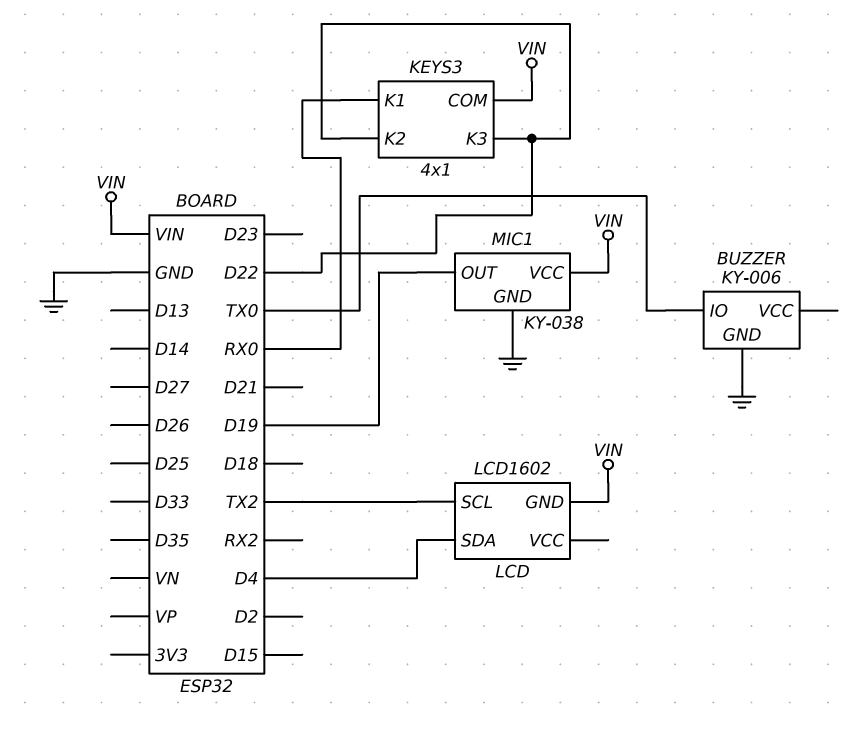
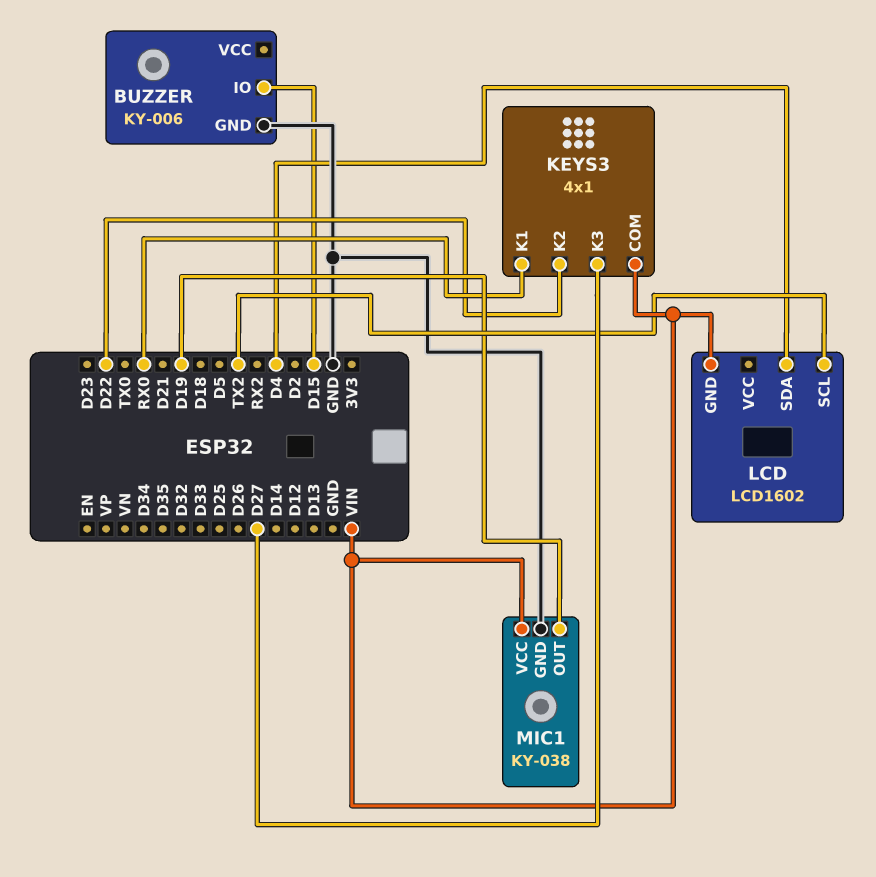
BUZZER pin IO: TX0 -> D15
KEYS3 pin K3: D22 -> D27

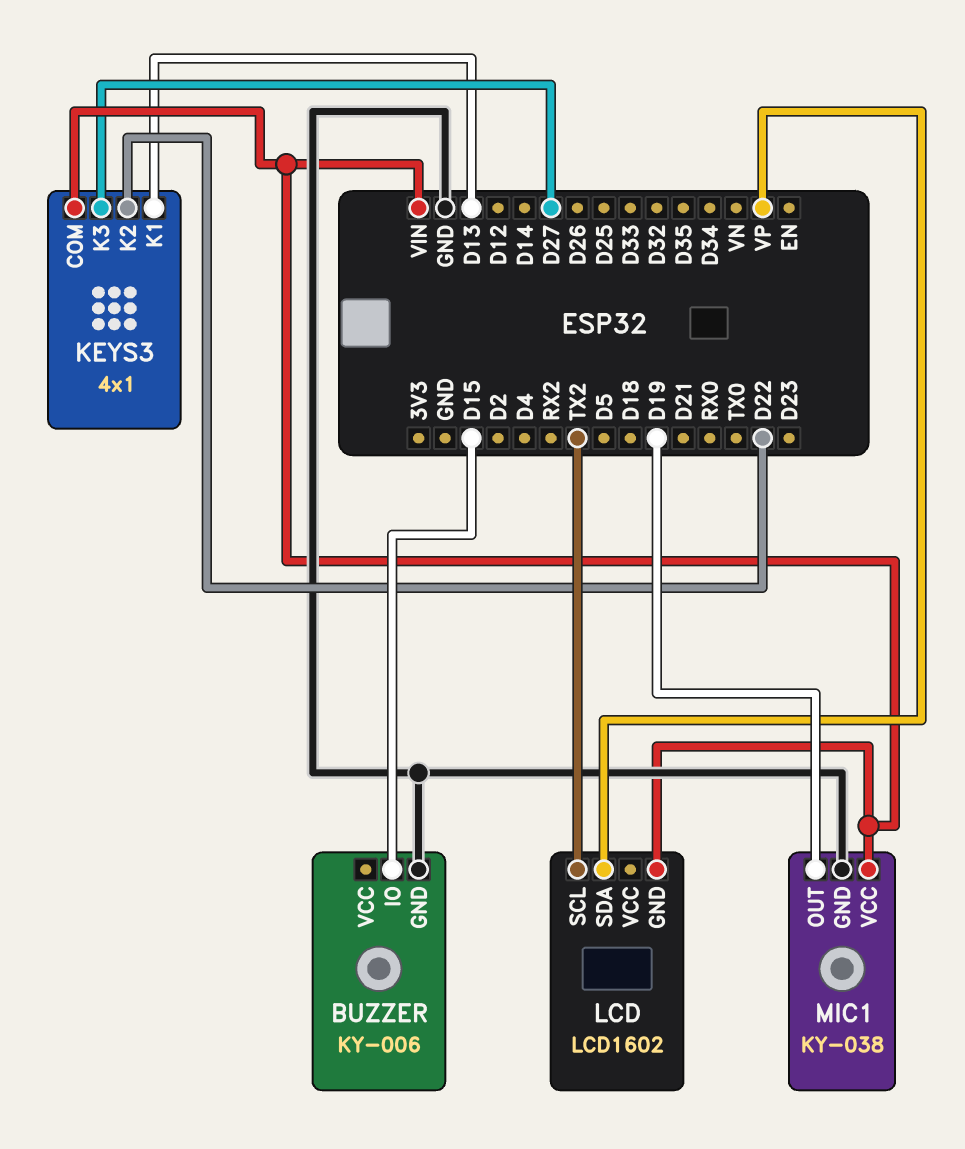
KEYS3 pin K1: RX0 -> D13
LCD pin SDA: D4 -> VP

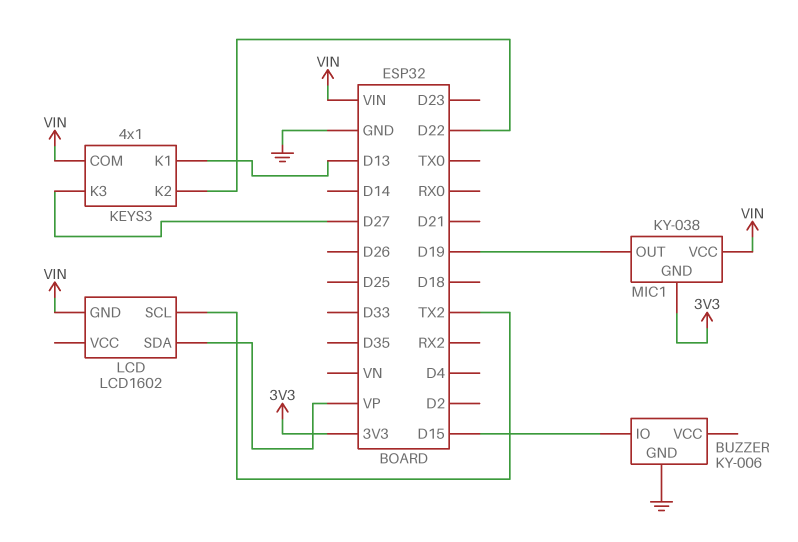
MIC1 pin GND: GND -> 3V3

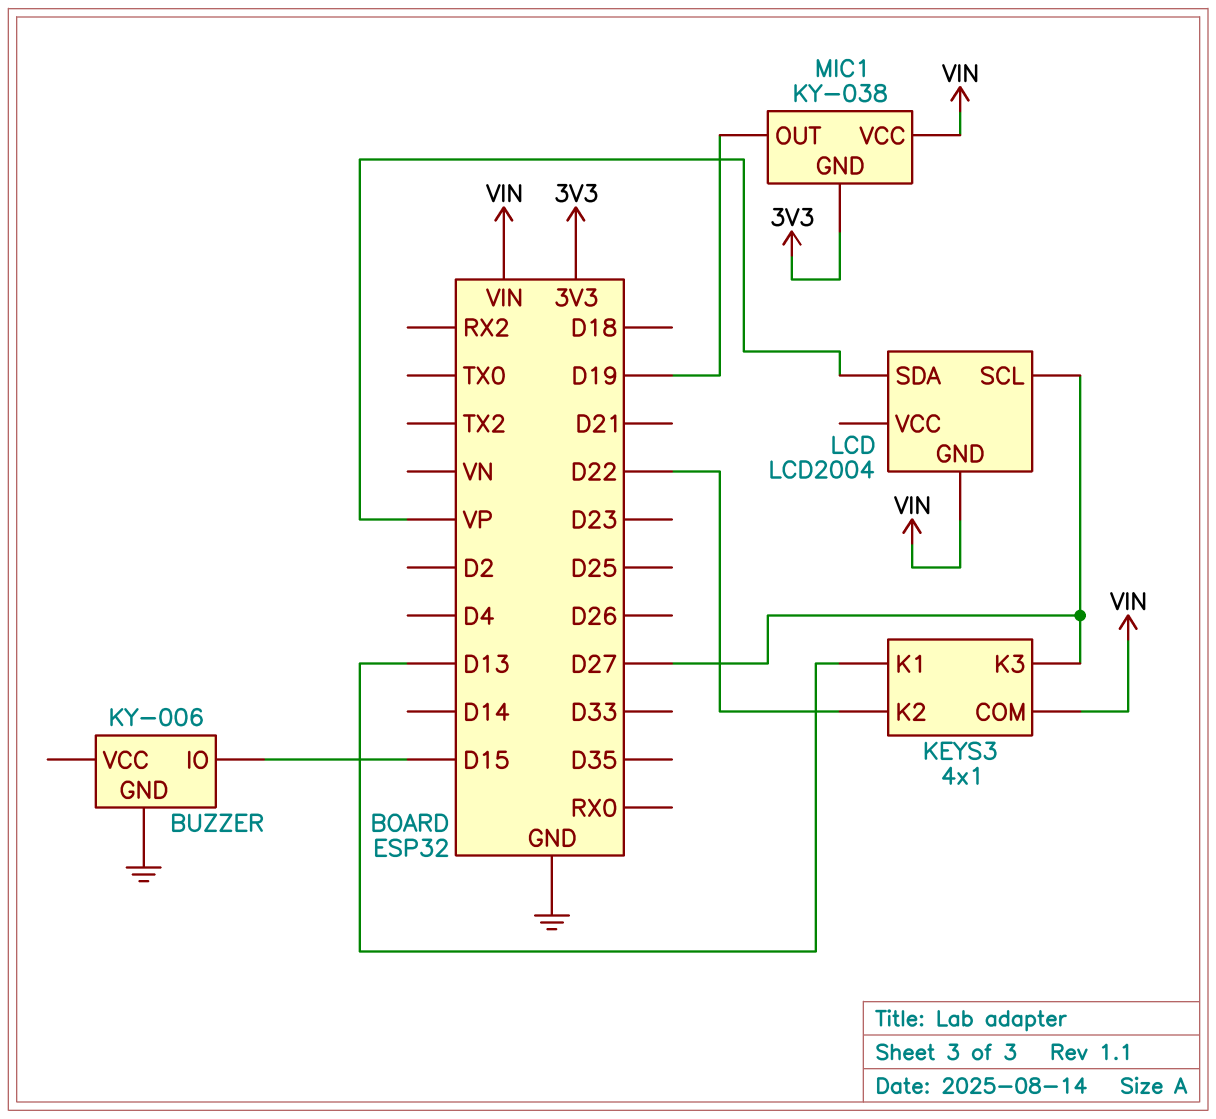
LCD: LCD1602 -> LCD2004
LCD pin SCL: TX2 -> D27

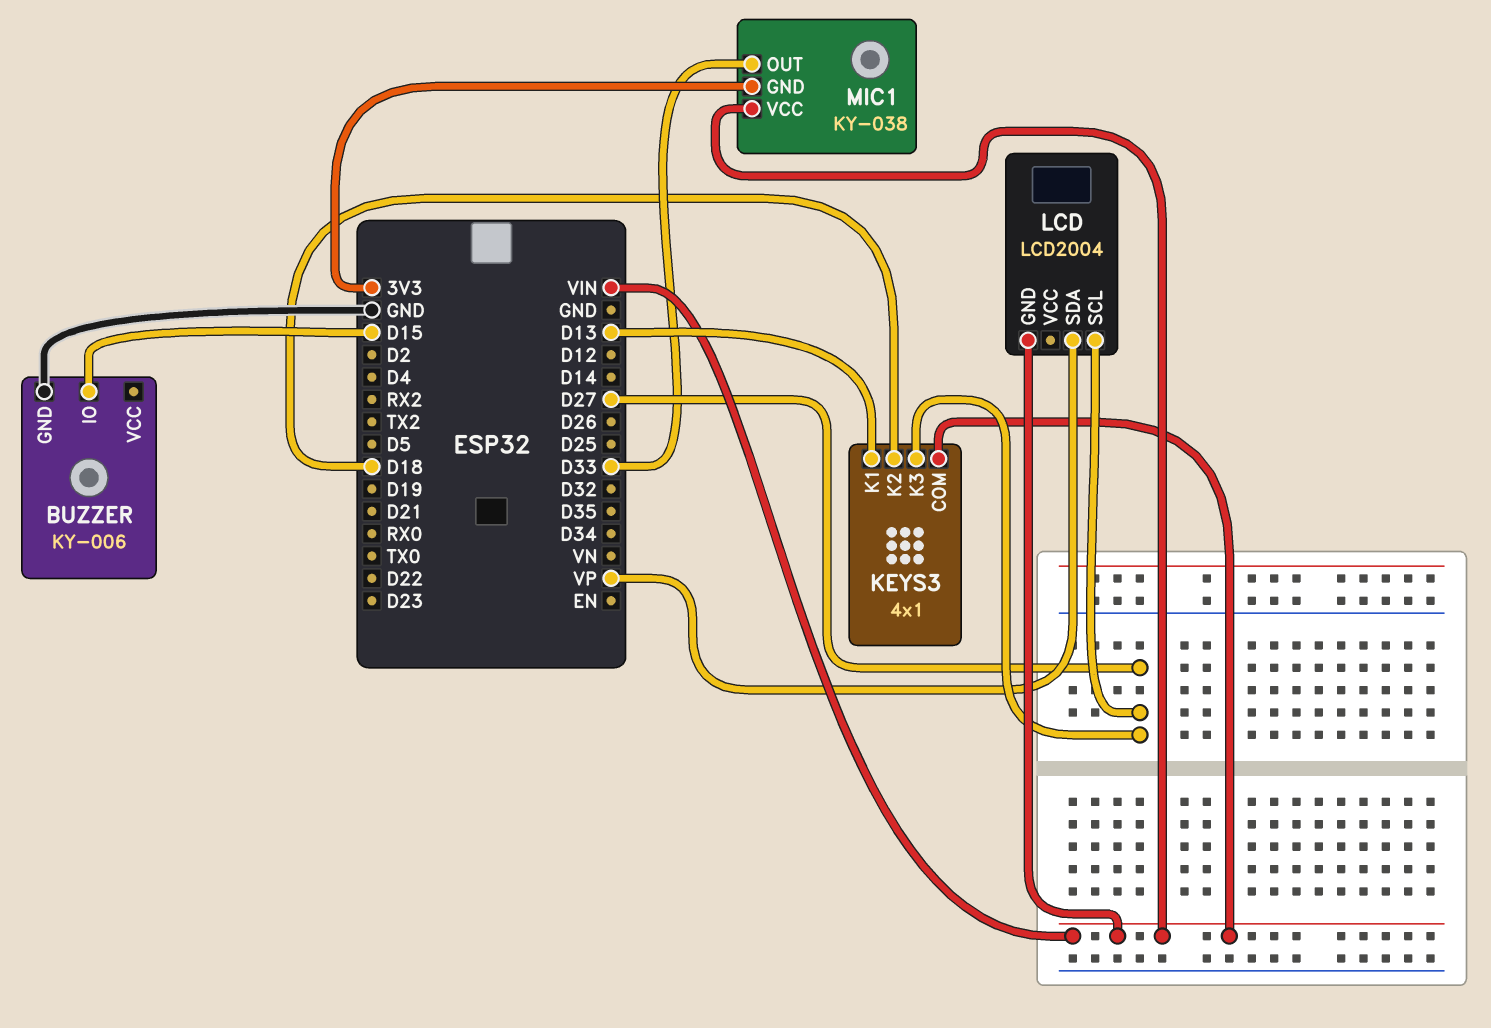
KEYS3 pin K2: D22 -> D18
MIC1 pin OUT: D19 -> D33

